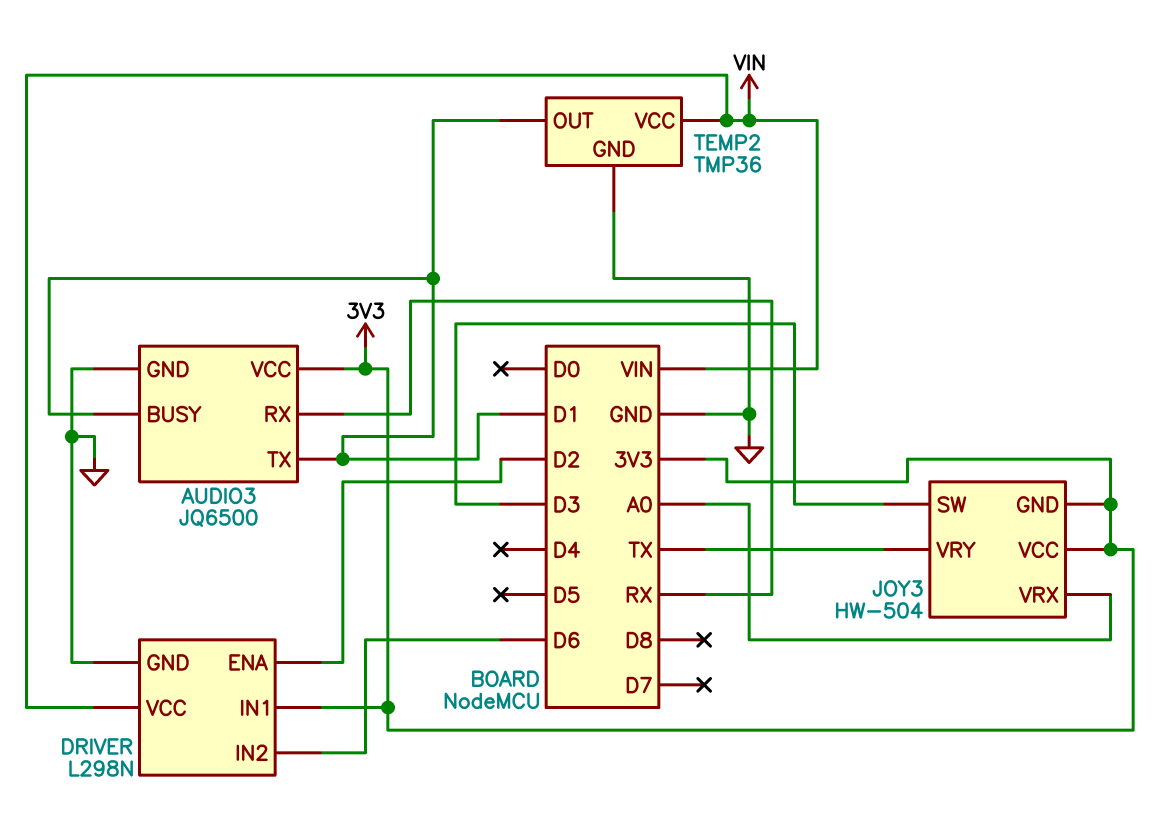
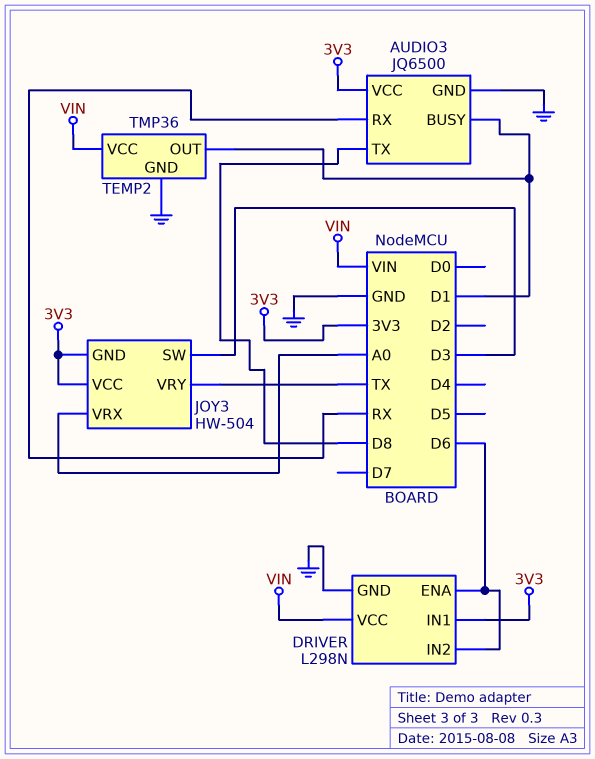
AUDIO3 pin TX: D1 -> D8
DRIVER pin ENA: D2 -> D6

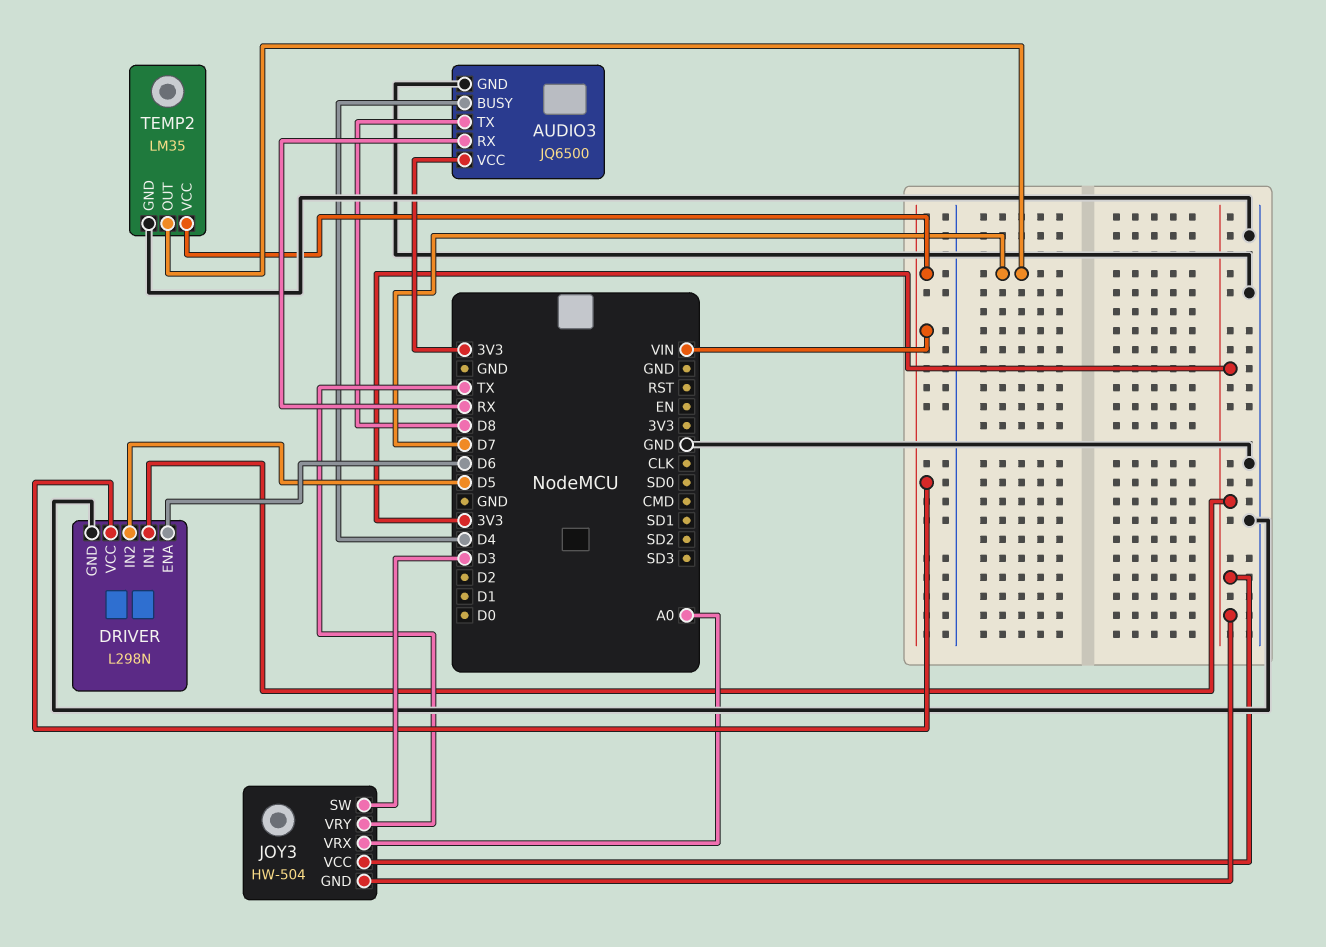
AUDIO3 pin BUSY: D1 -> D4
DRIVER pin IN2: D6 -> D5
TEMP2: TMP36 -> LM35
TEMP2 pin OUT: D1 -> D7

